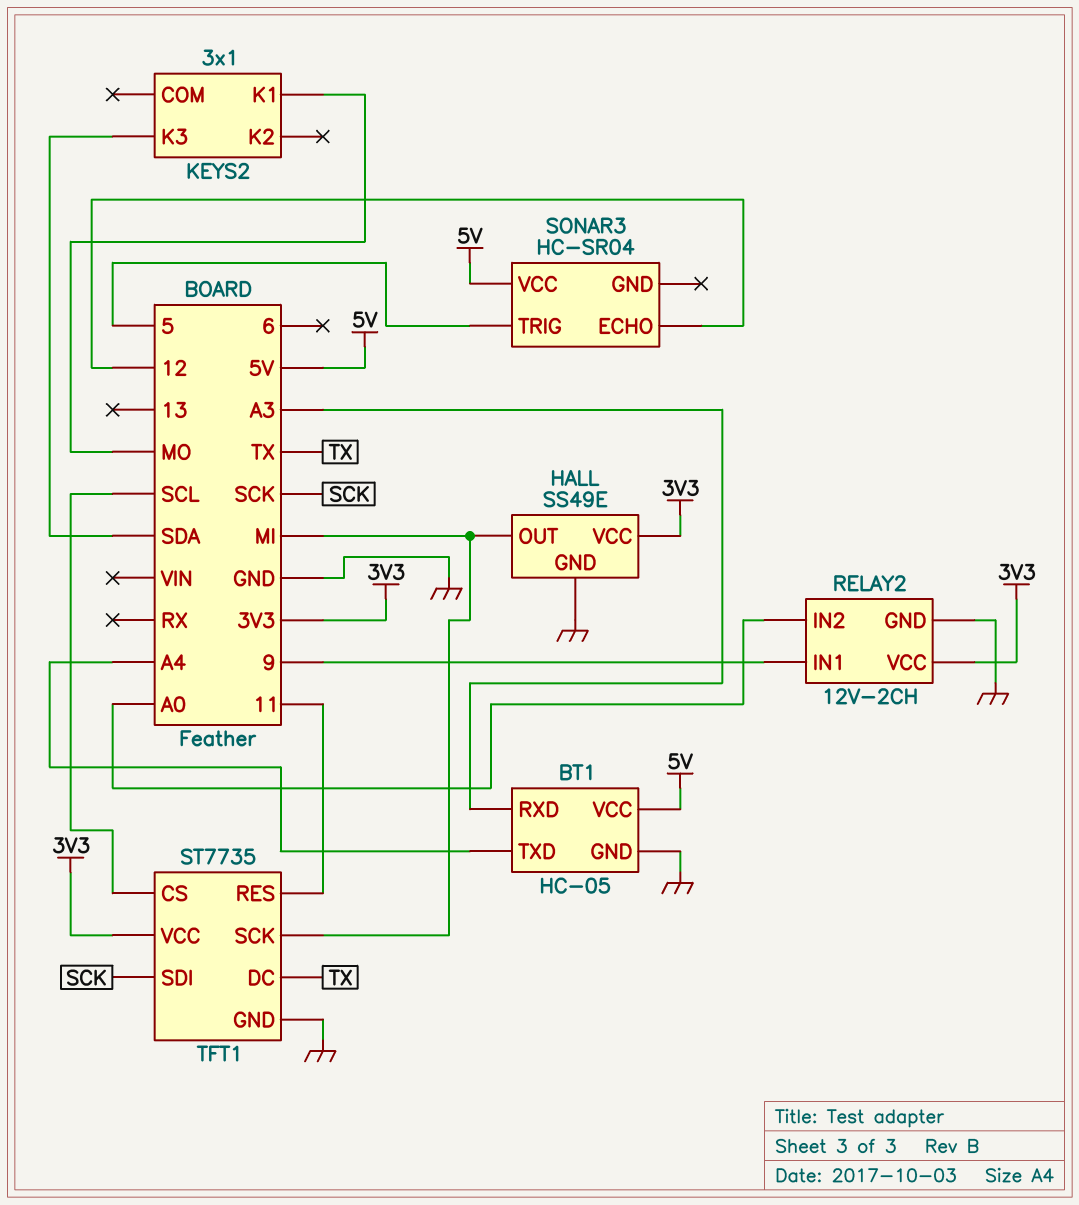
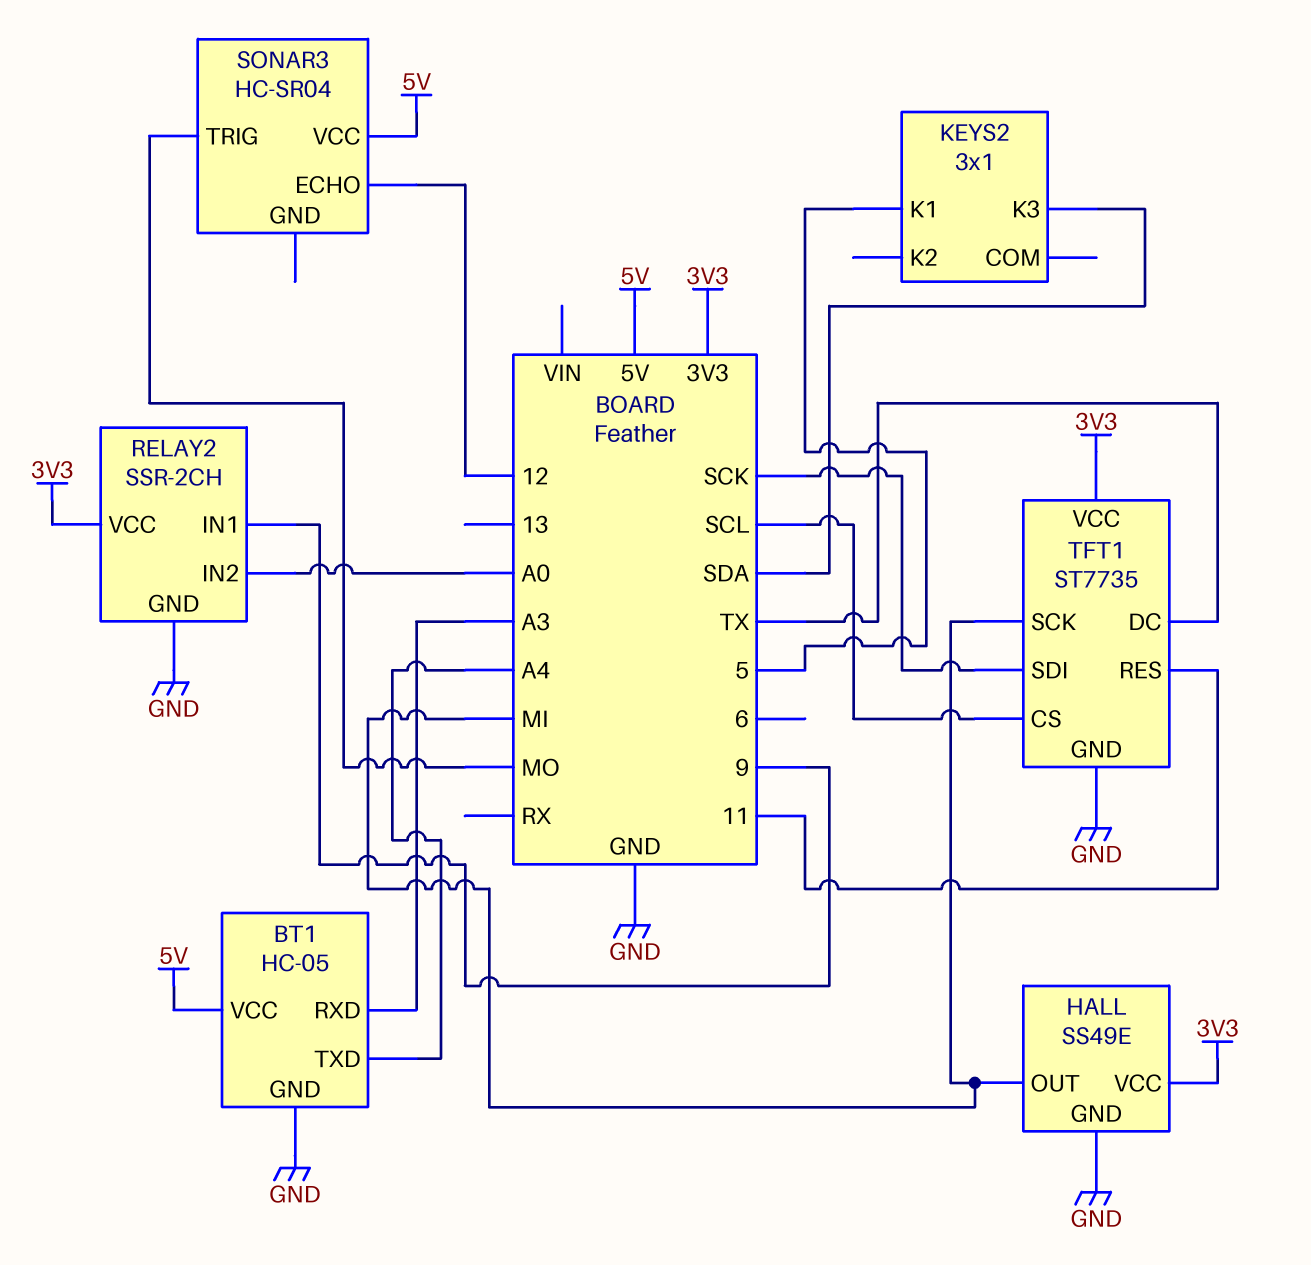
KEYS2 pin K1: MO -> 5
RELAY2: 12V-2CH -> SSR-2CH
SONAR3 pin TRIG: 5 -> MO

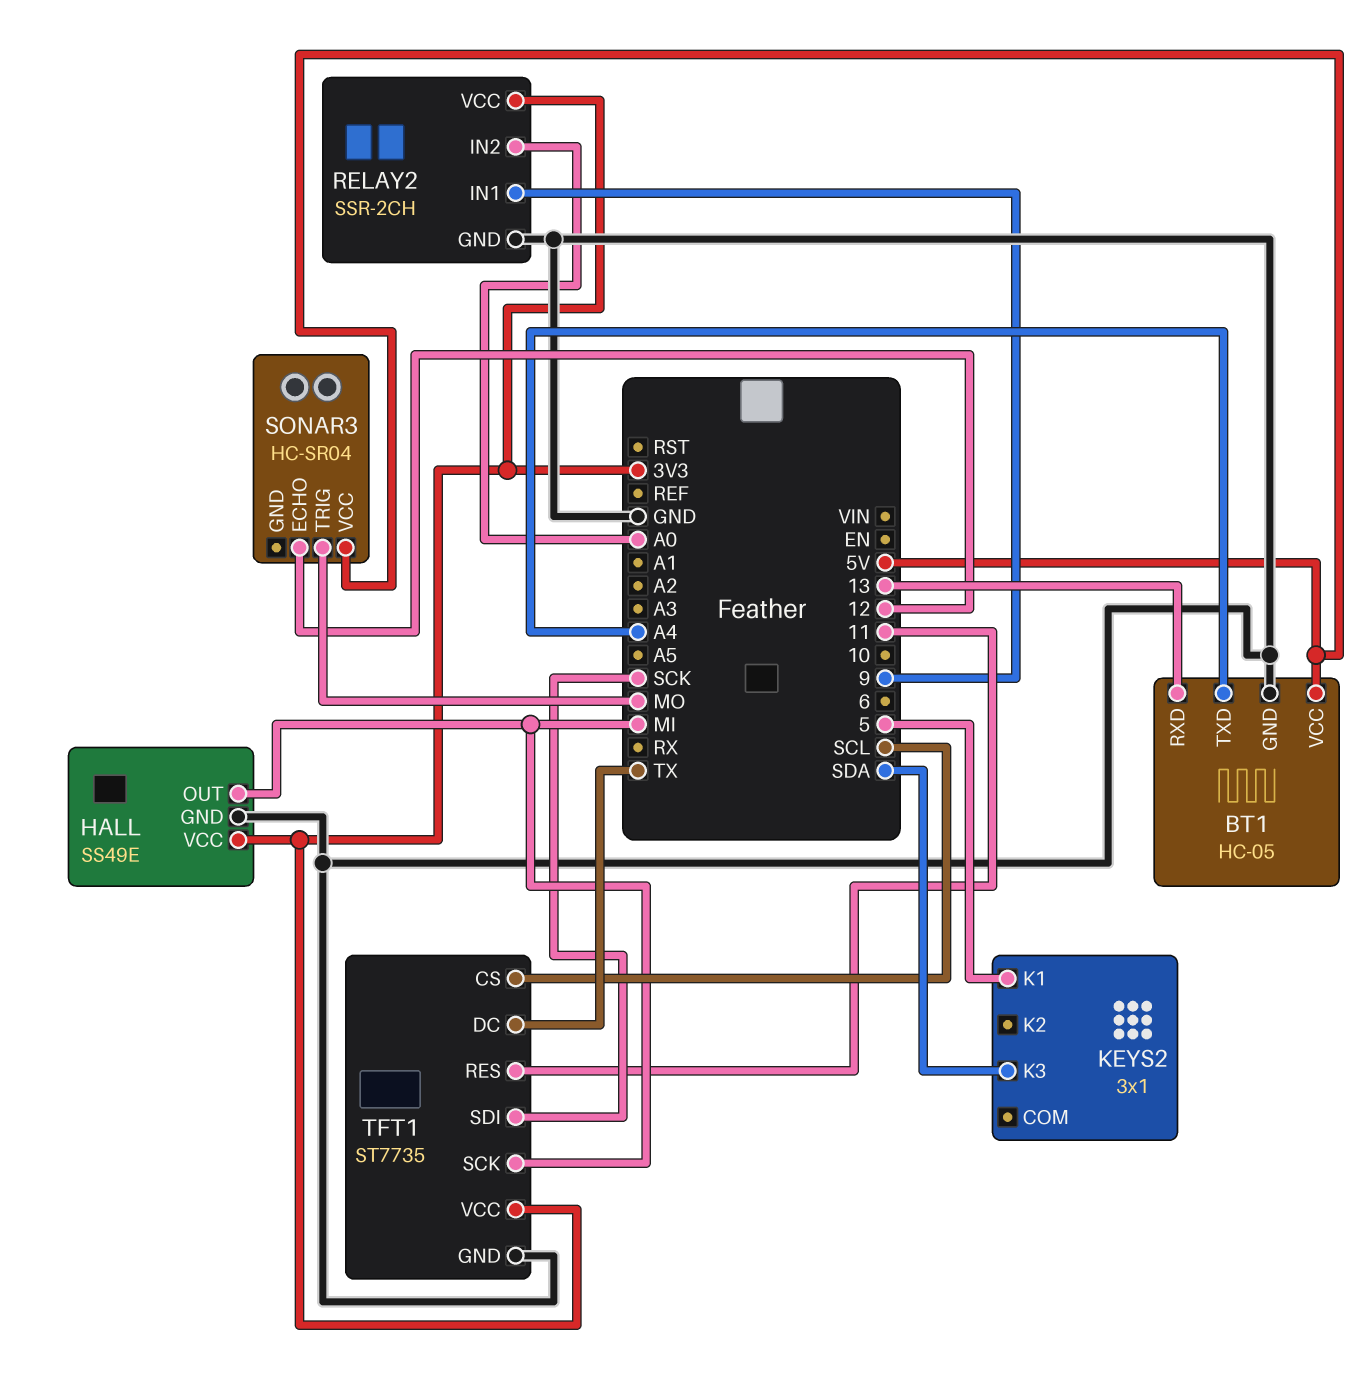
BT1 pin RXD: A3 -> 13

